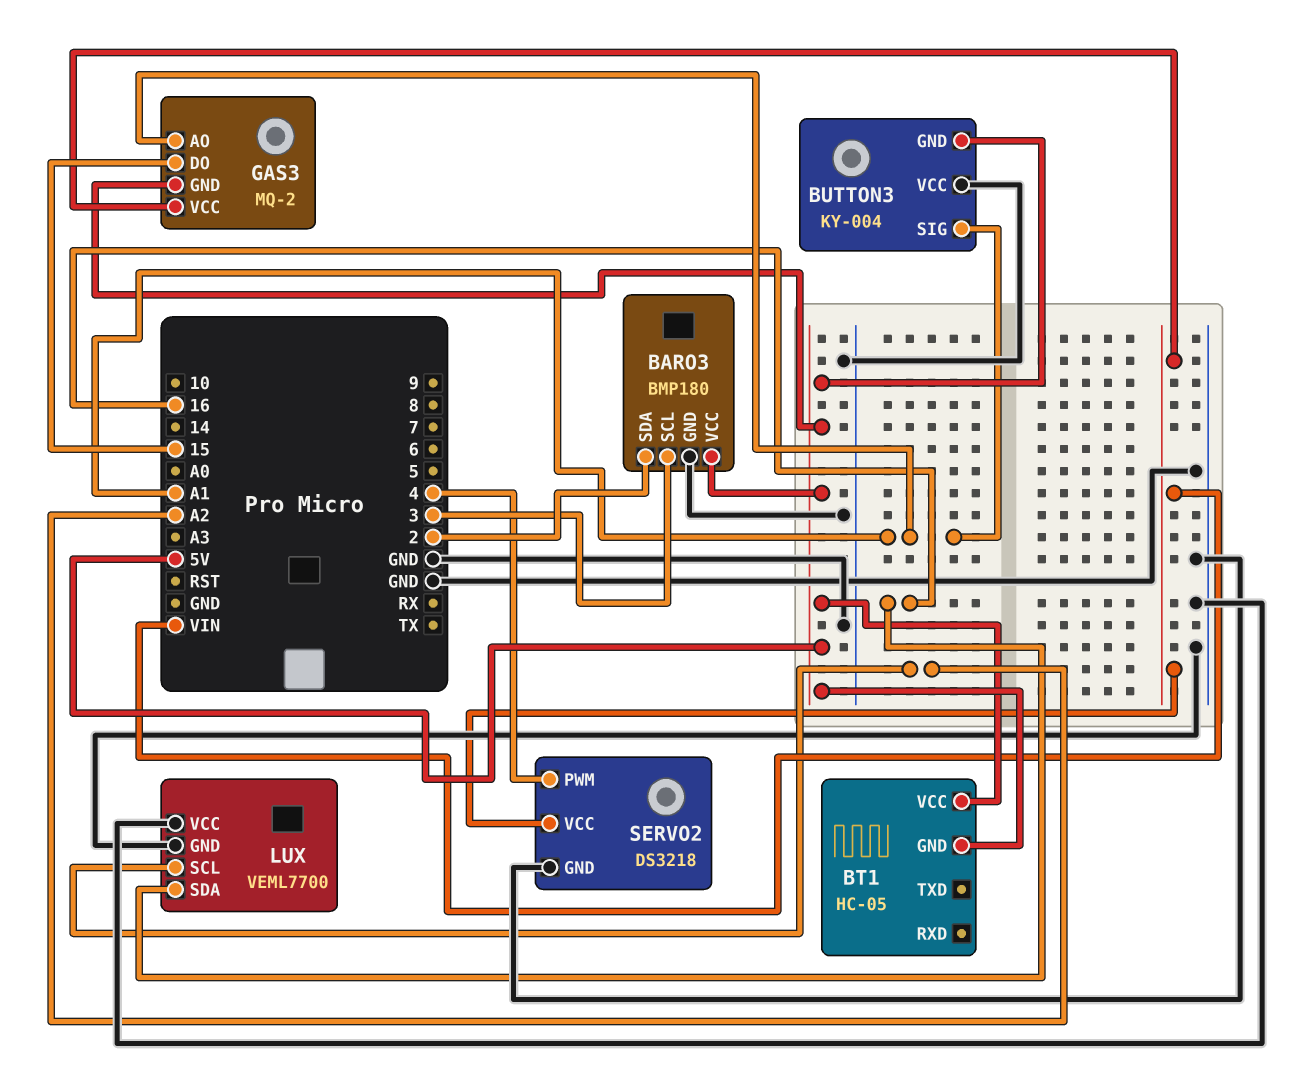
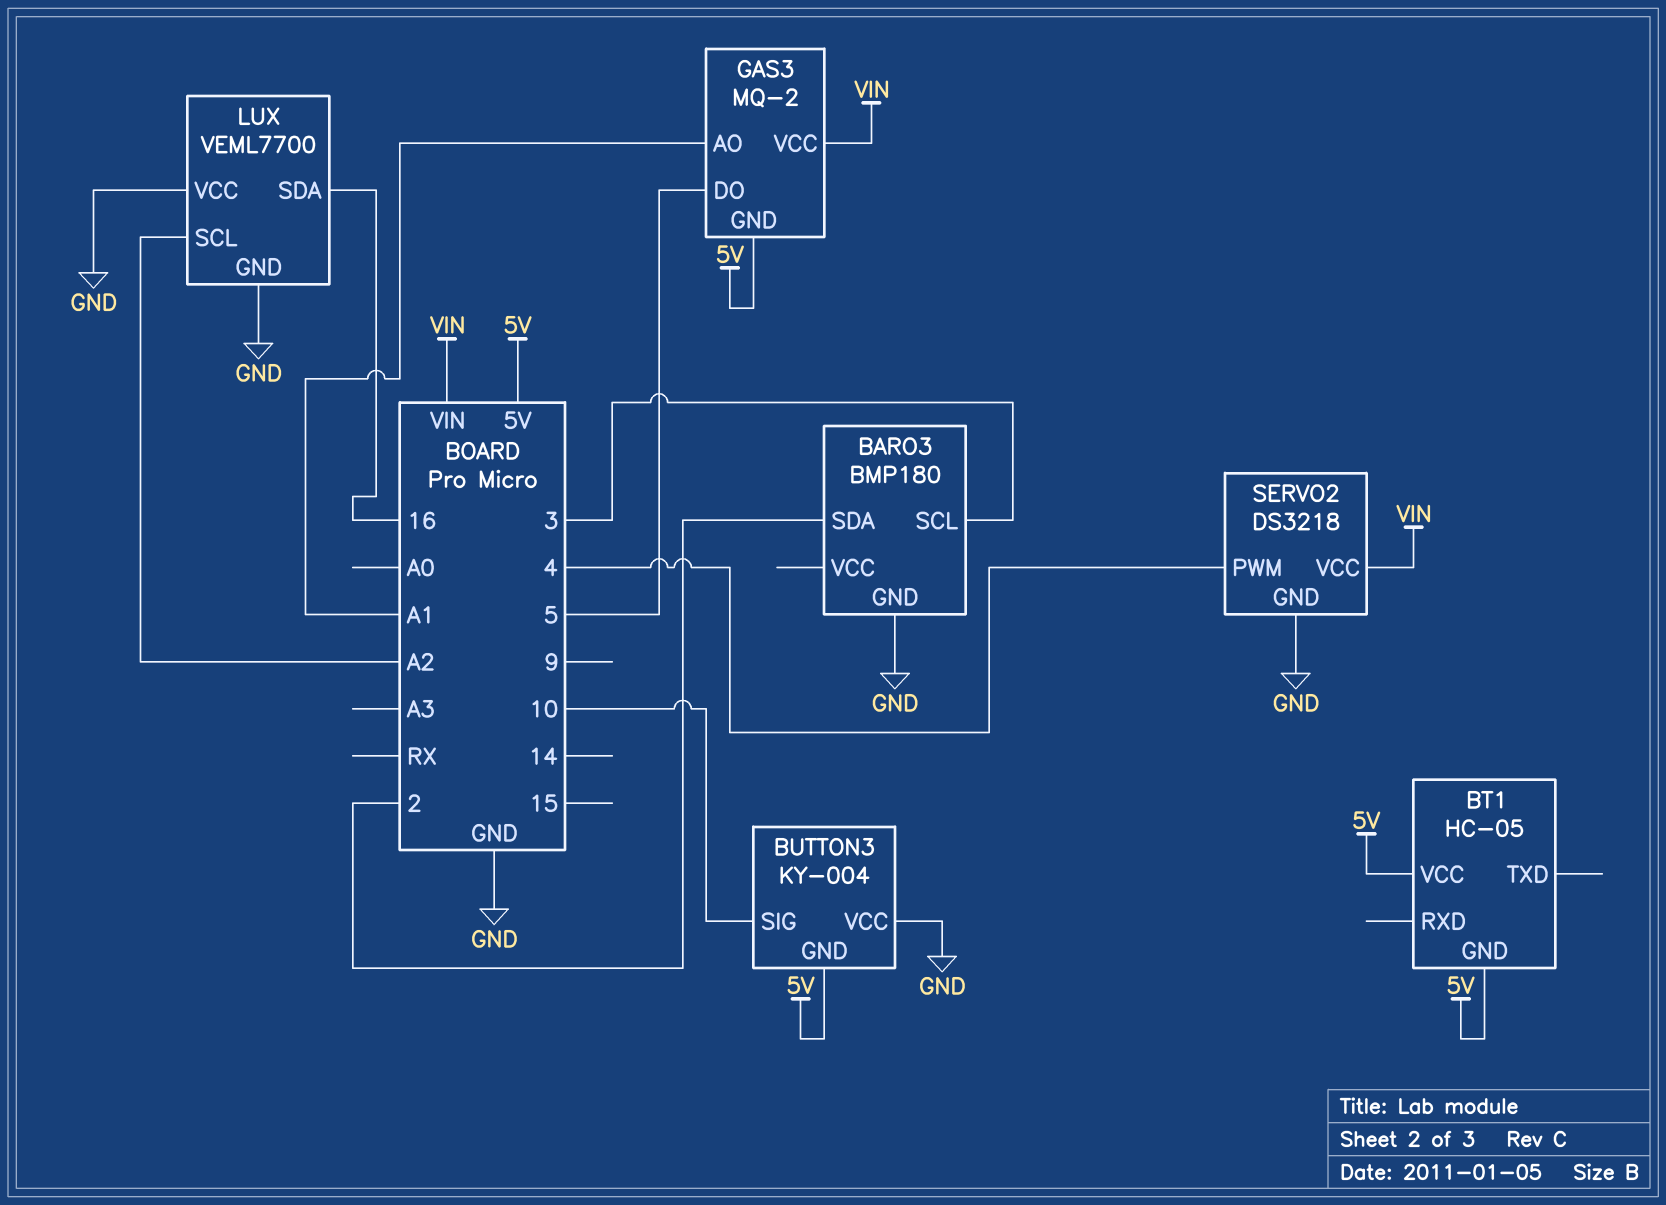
BARO3 pin VCC: 5V -> none
BUTTON3 pin SIG: A1 -> 10
GAS3 pin DO: 15 -> 5

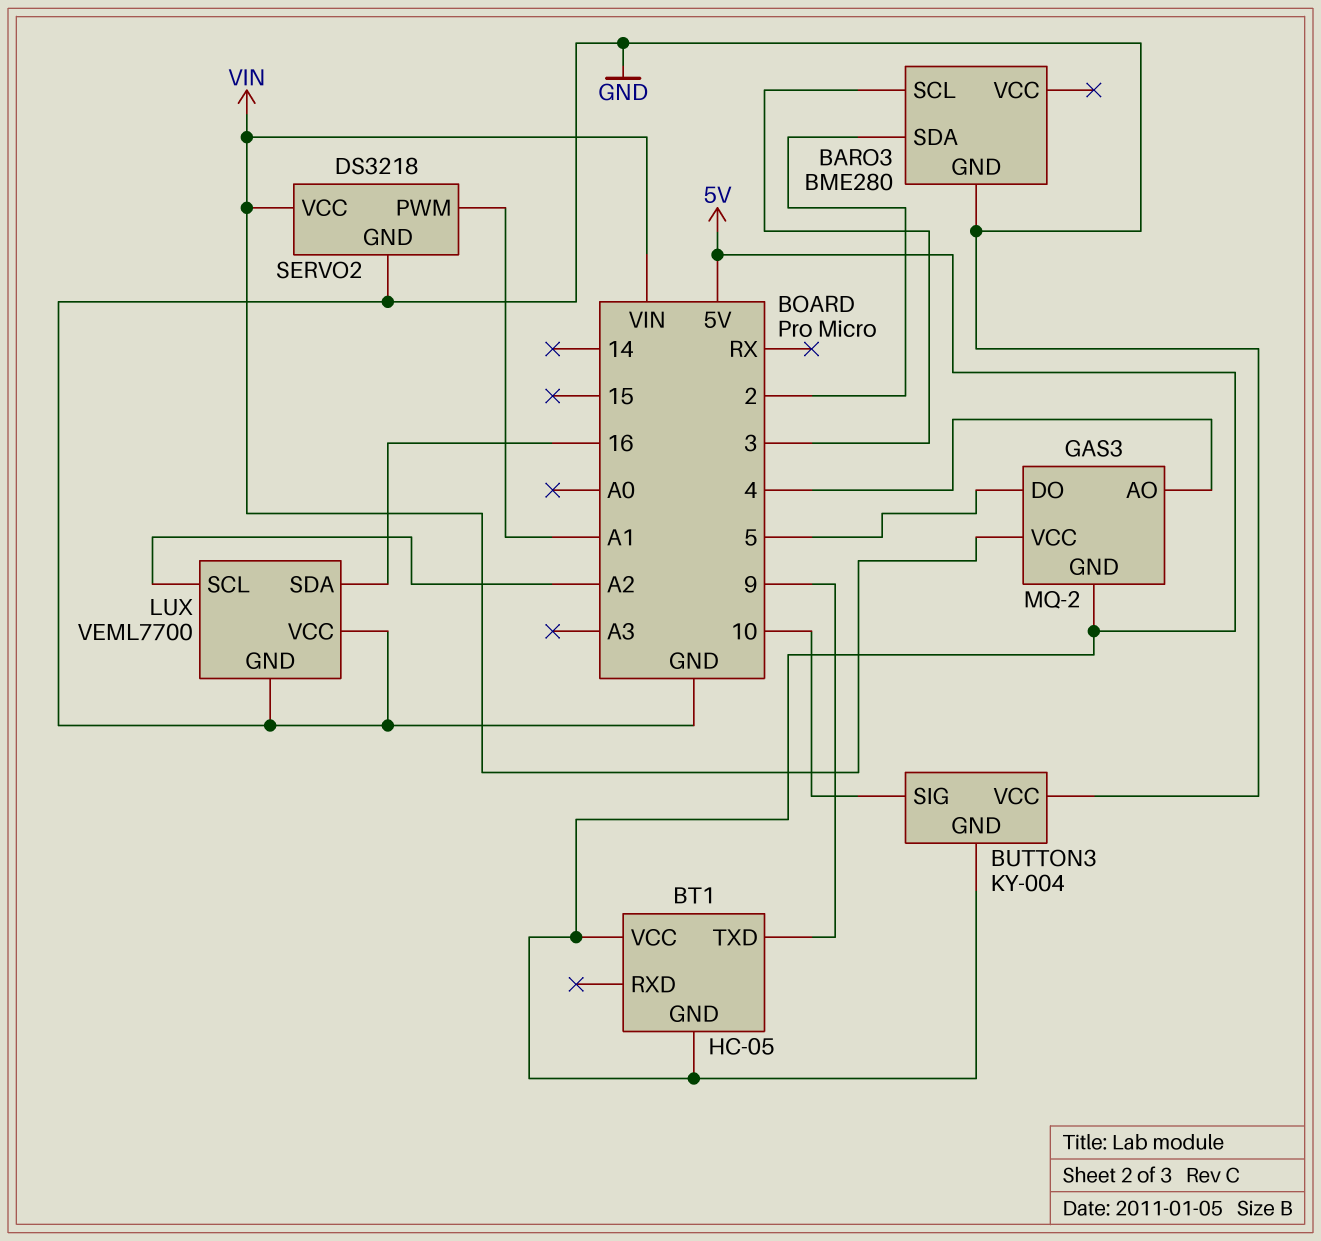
BARO3: BMP180 -> BME280
BT1 pin TXD: none -> 9
GAS3 pin AO: A1 -> 4
SERVO2 pin PWM: 4 -> A1

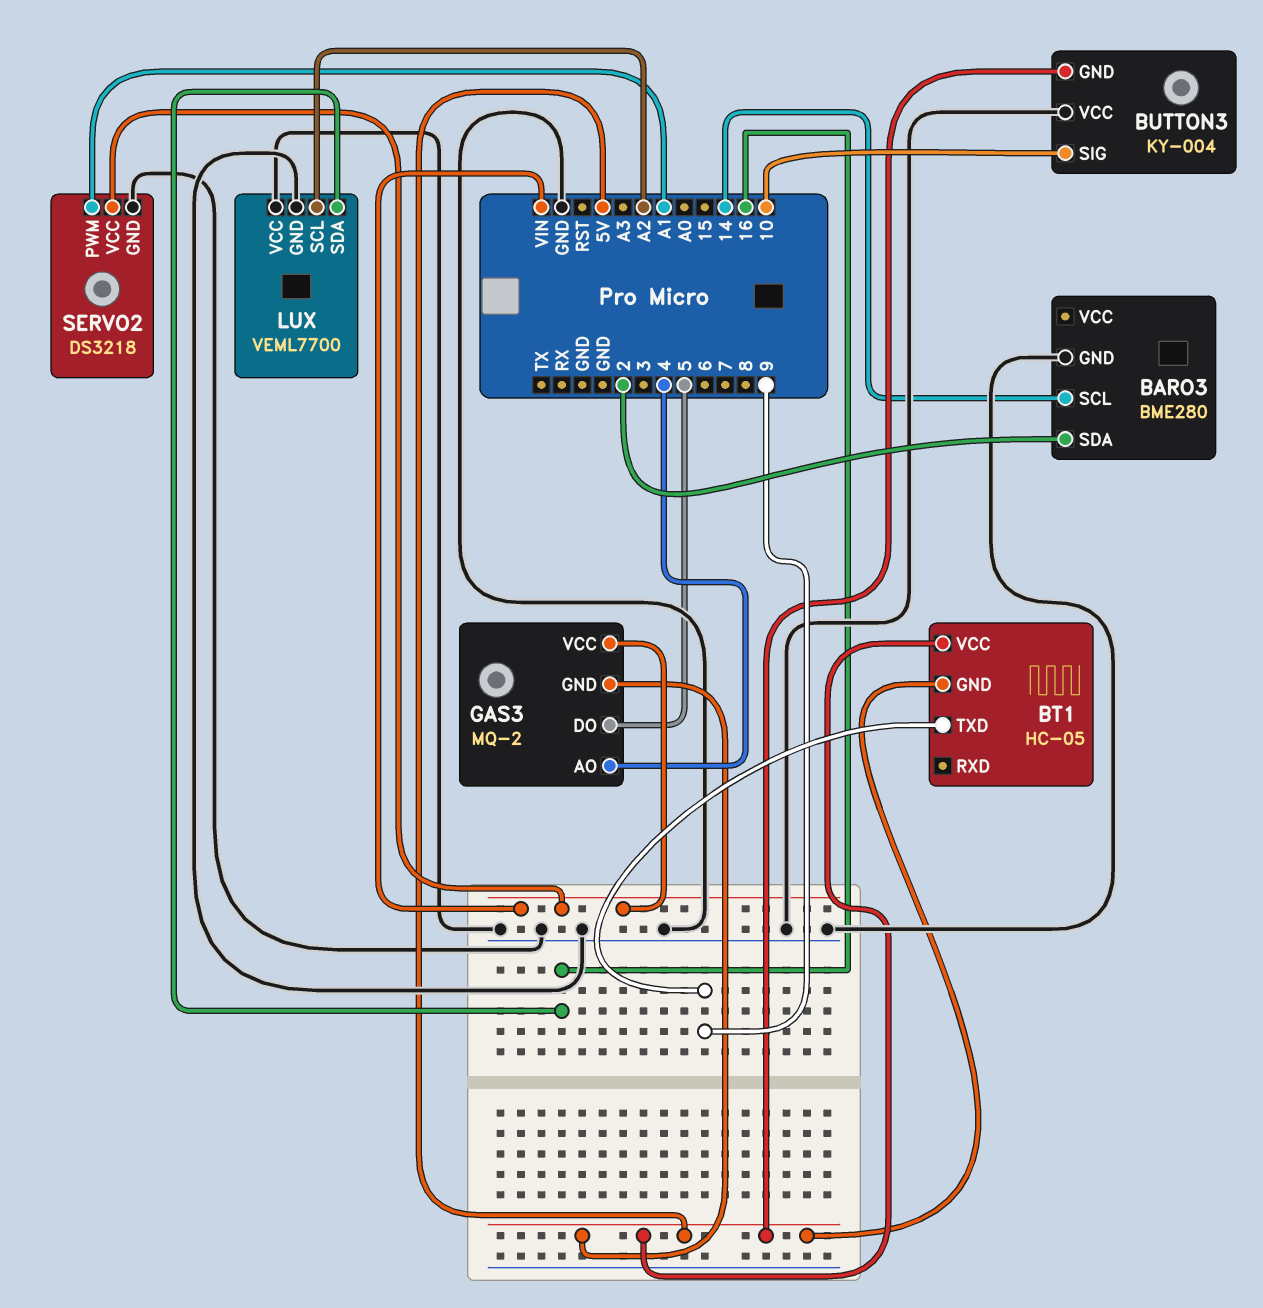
BARO3 pin SCL: 3 -> 14

